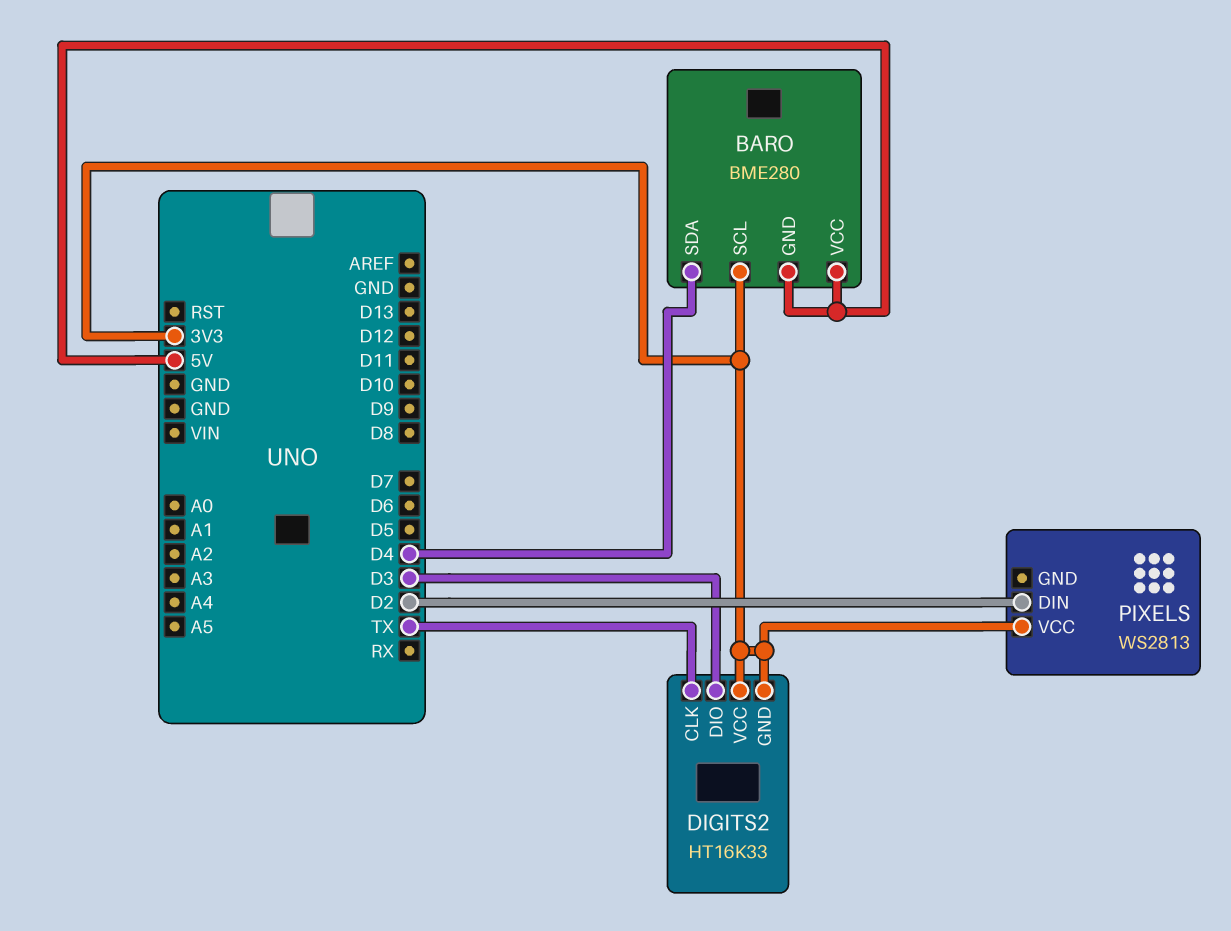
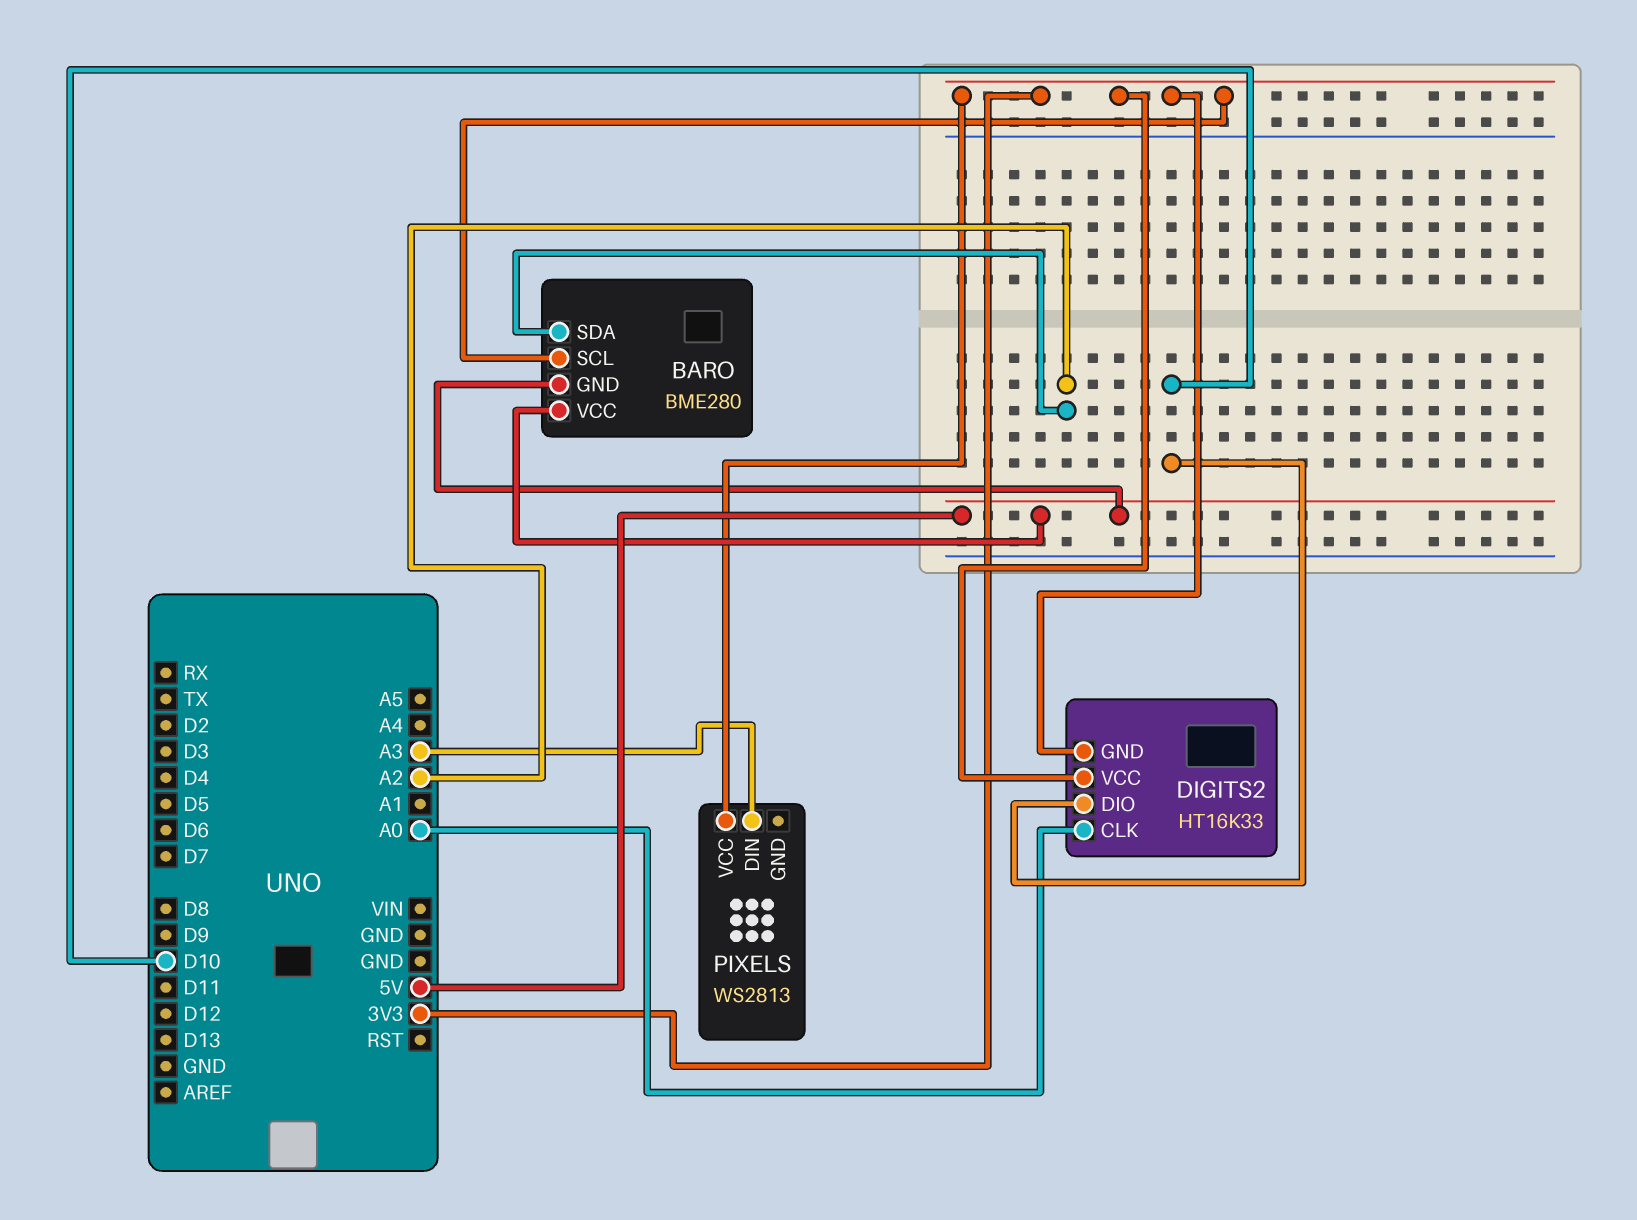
BARO pin SDA: D4 -> A2
DIGITS2 pin CLK: TX -> A0
DIGITS2 pin DIO: D3 -> D10
PIXELS pin DIN: D2 -> A3

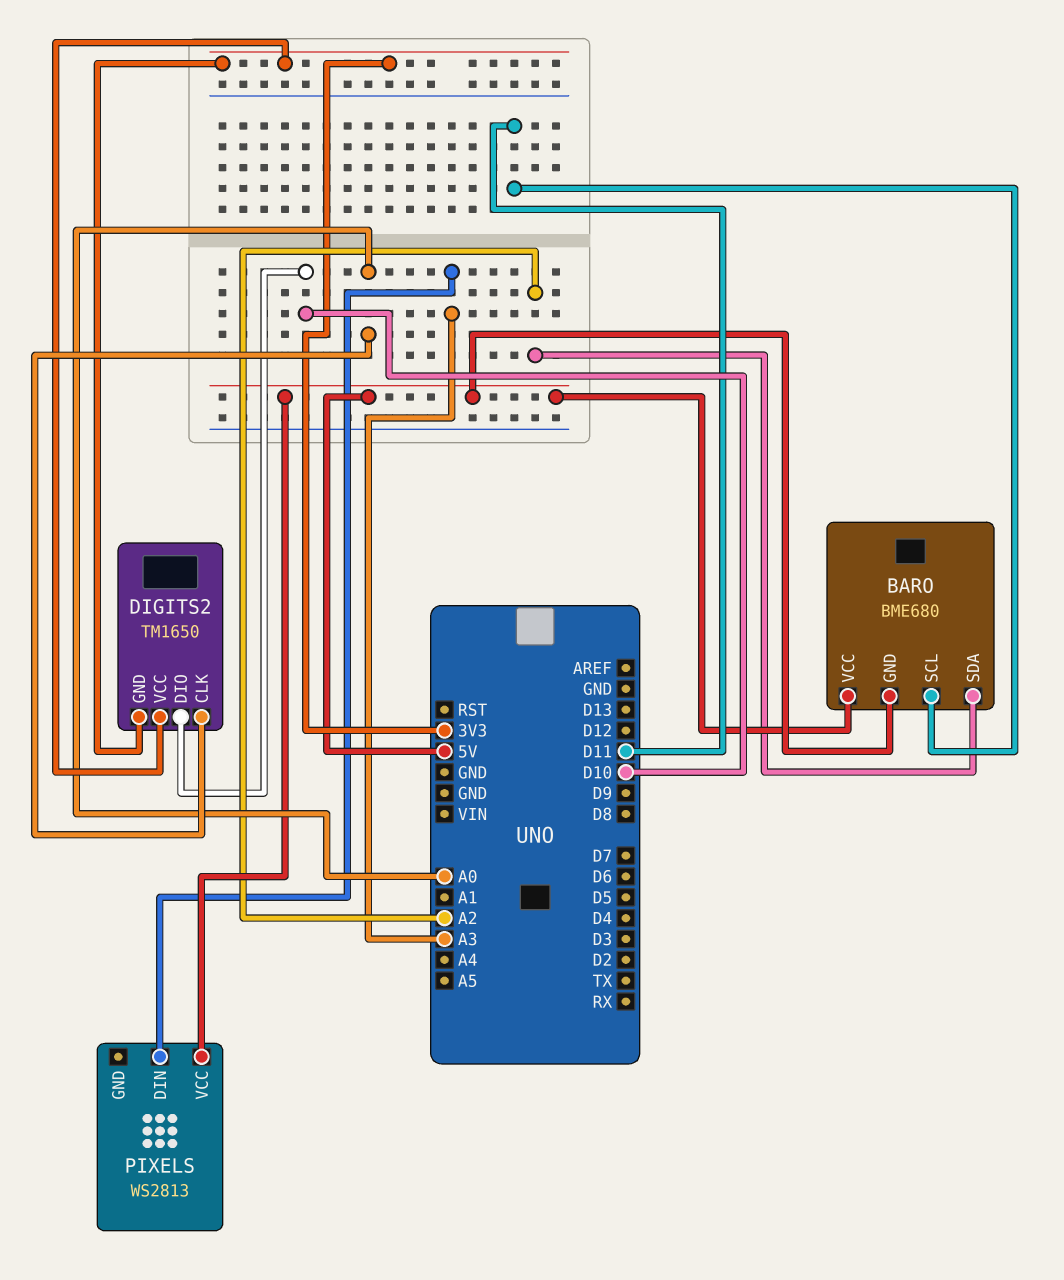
BARO: BME280 -> BME680
BARO pin SCL: 3V3 -> D11
DIGITS2: HT16K33 -> TM1650
PIXELS pin VCC: 3V3 -> 5V

